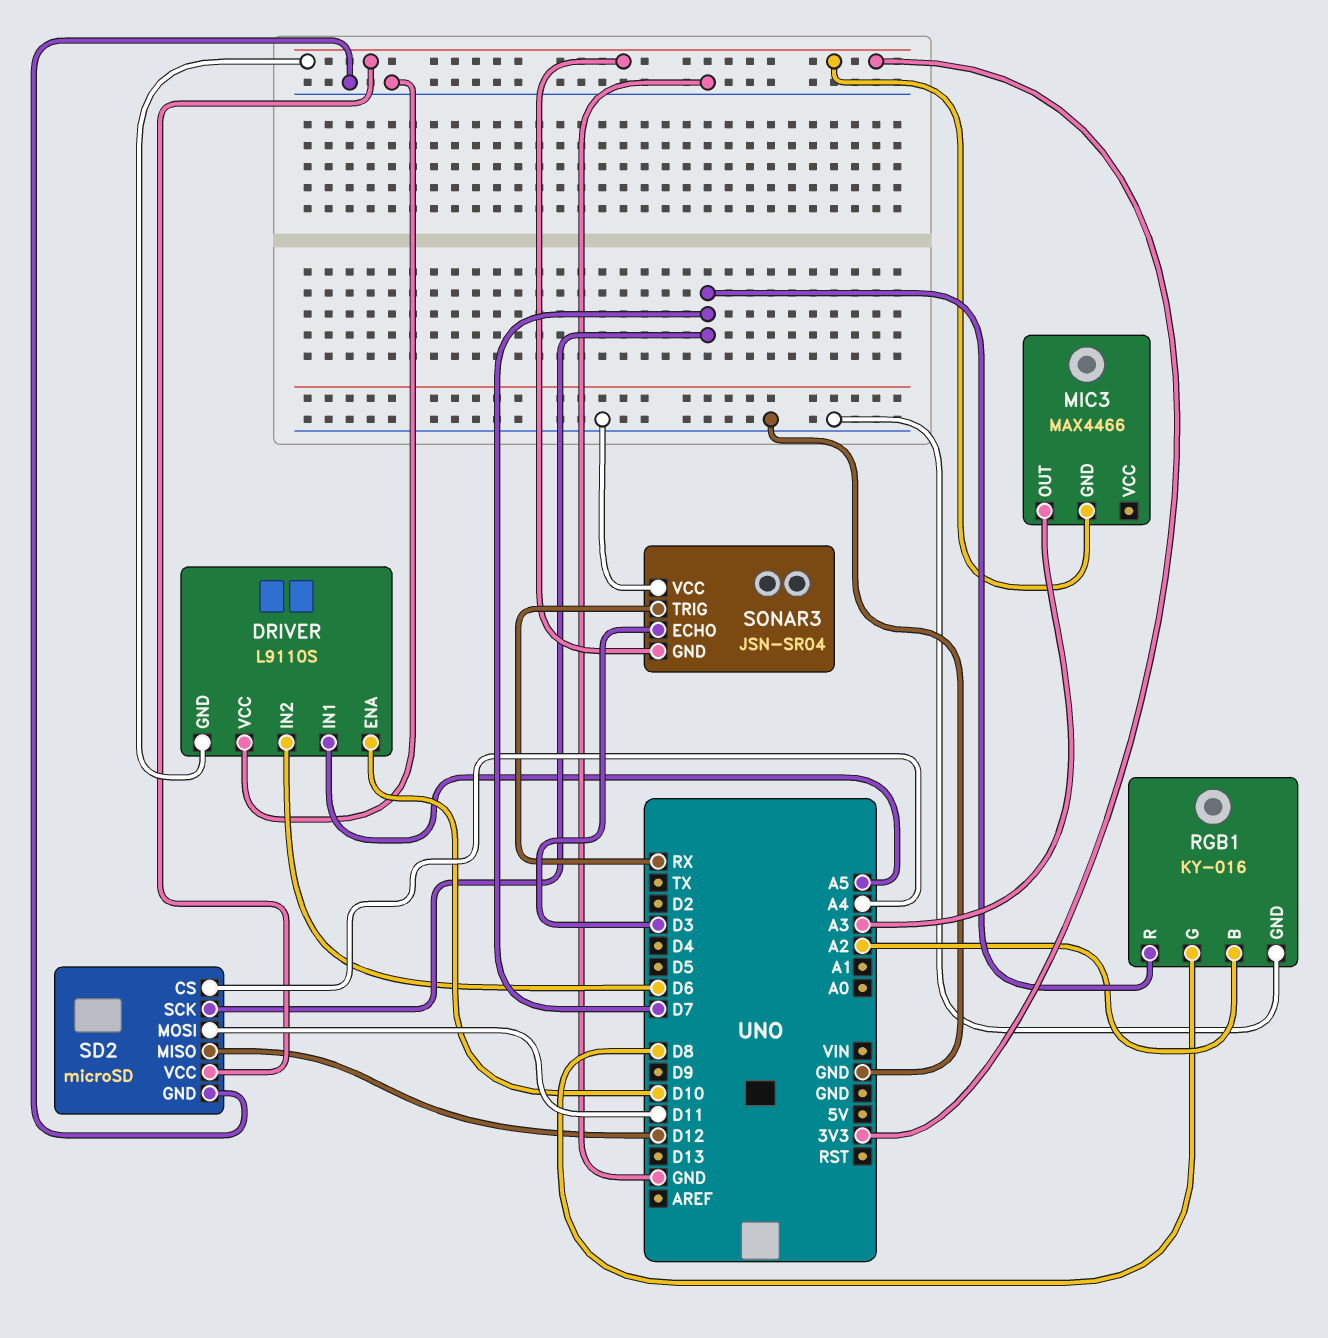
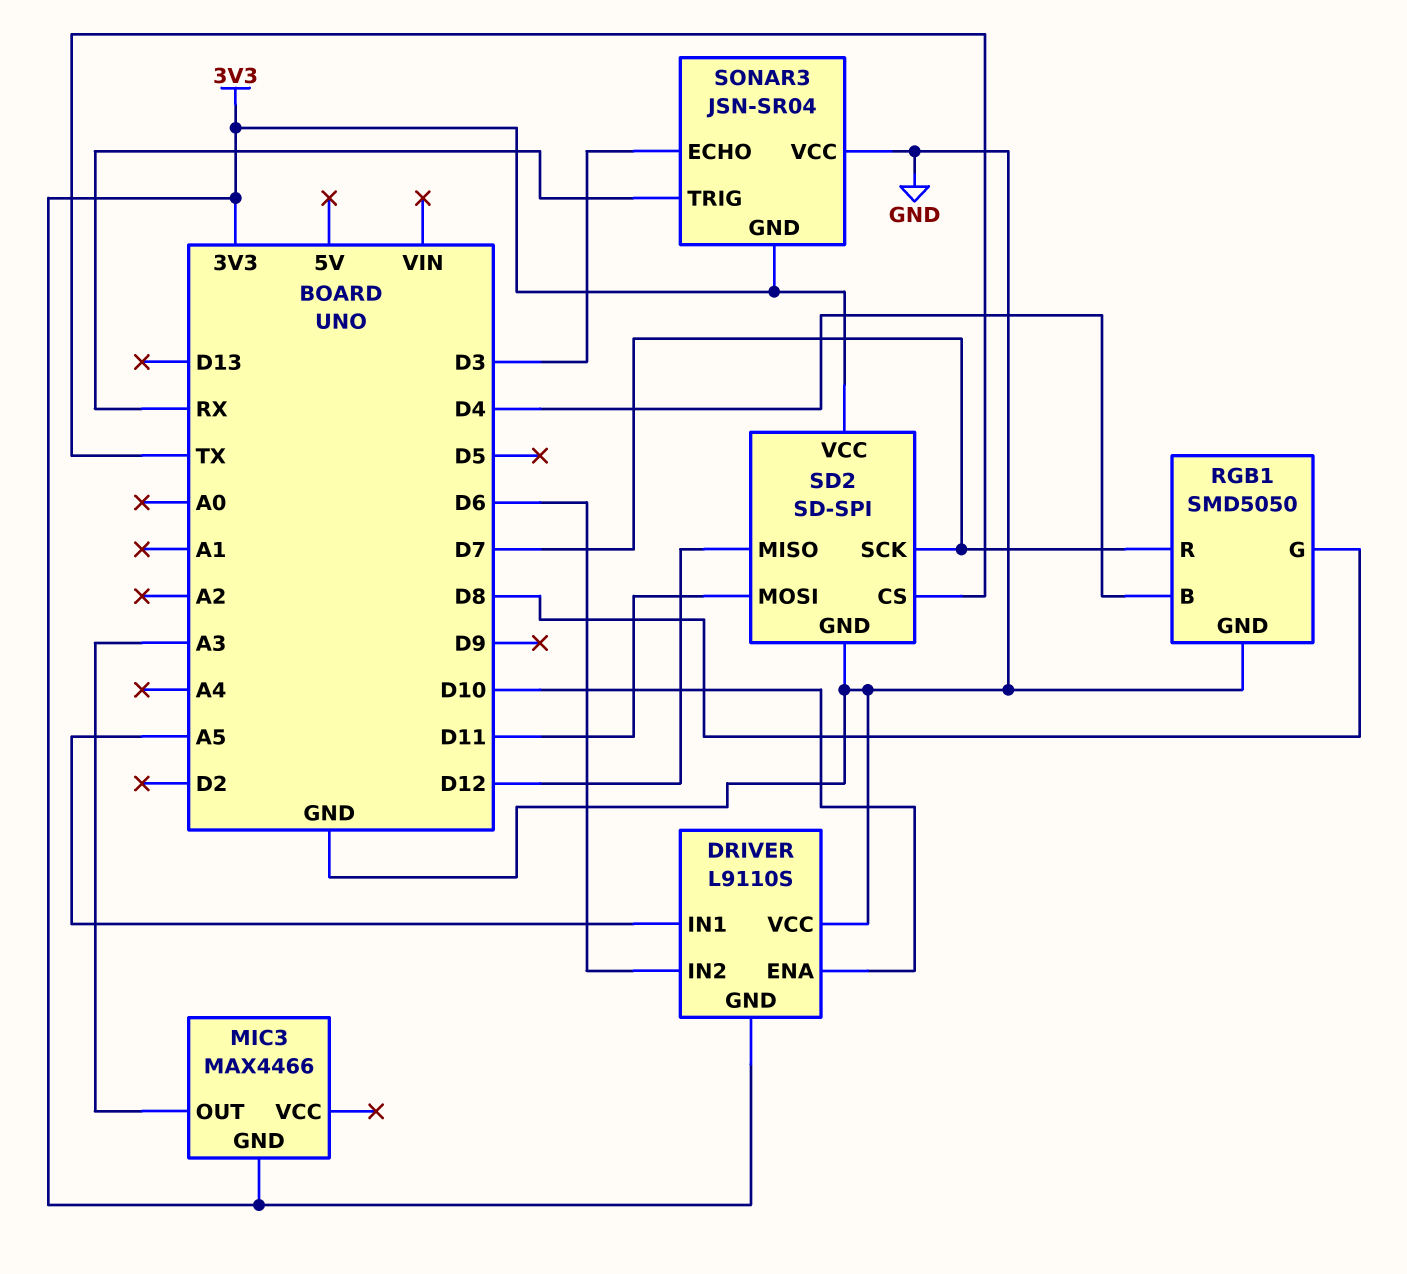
RGB1: KY-016 -> SMD5050
RGB1 pin B: A2 -> D4
SD2: microSD -> SD-SPI
SD2 pin CS: A4 -> TX

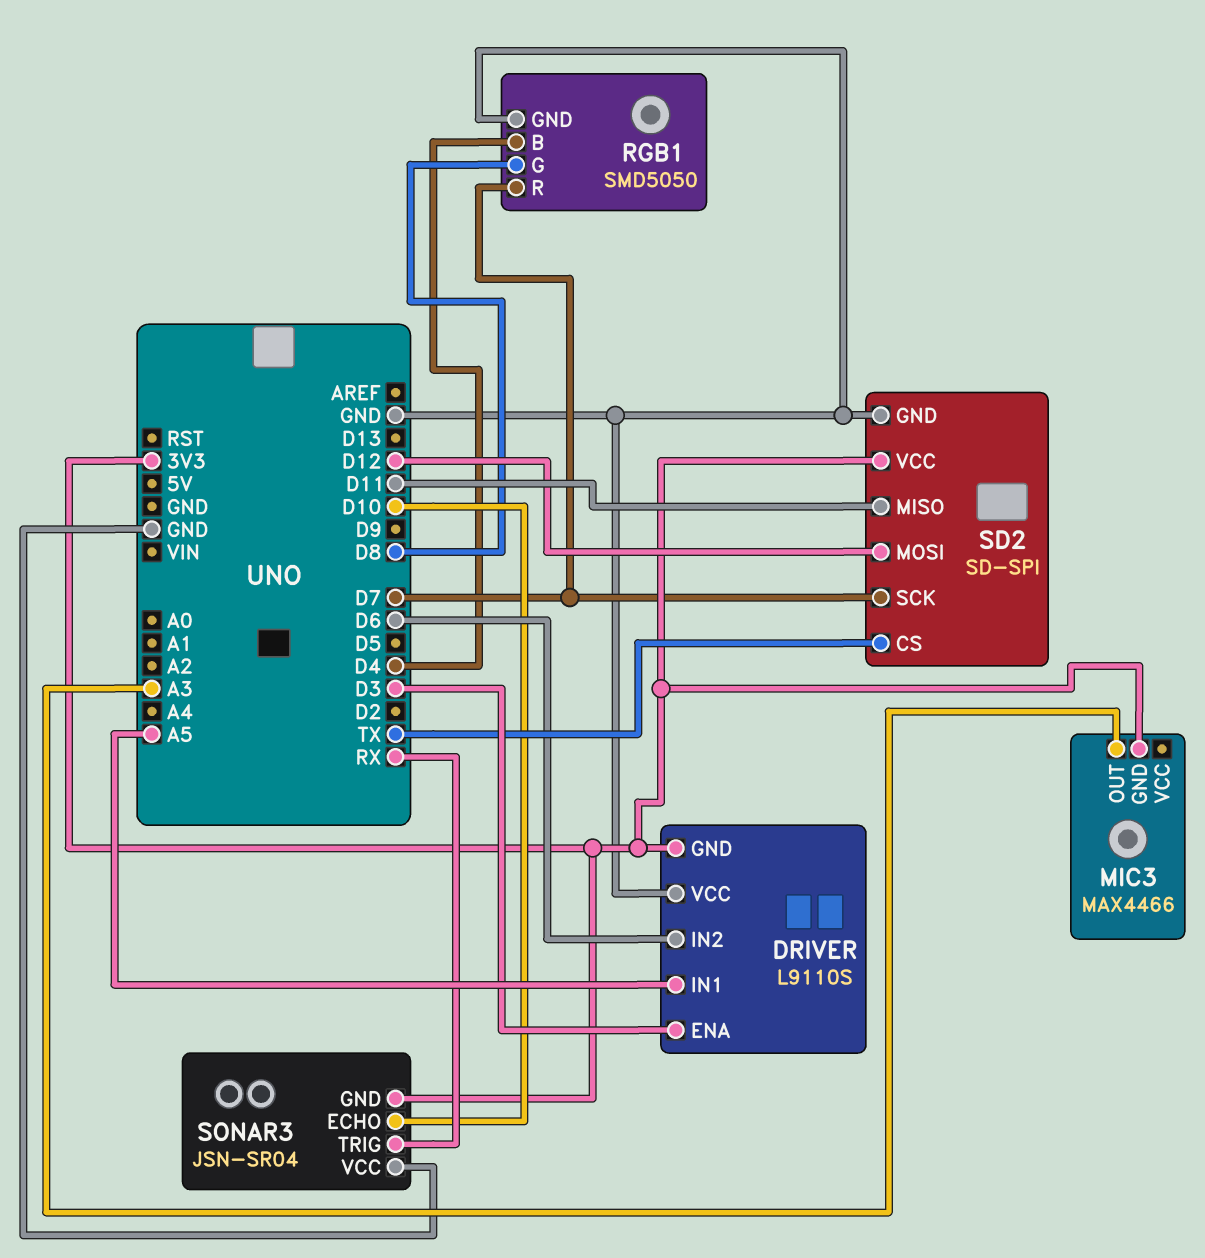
DRIVER pin ENA: D10 -> D3
SD2 pin MISO: D12 -> D11
SD2 pin MOSI: D11 -> D12
SONAR3 pin ECHO: D3 -> D10

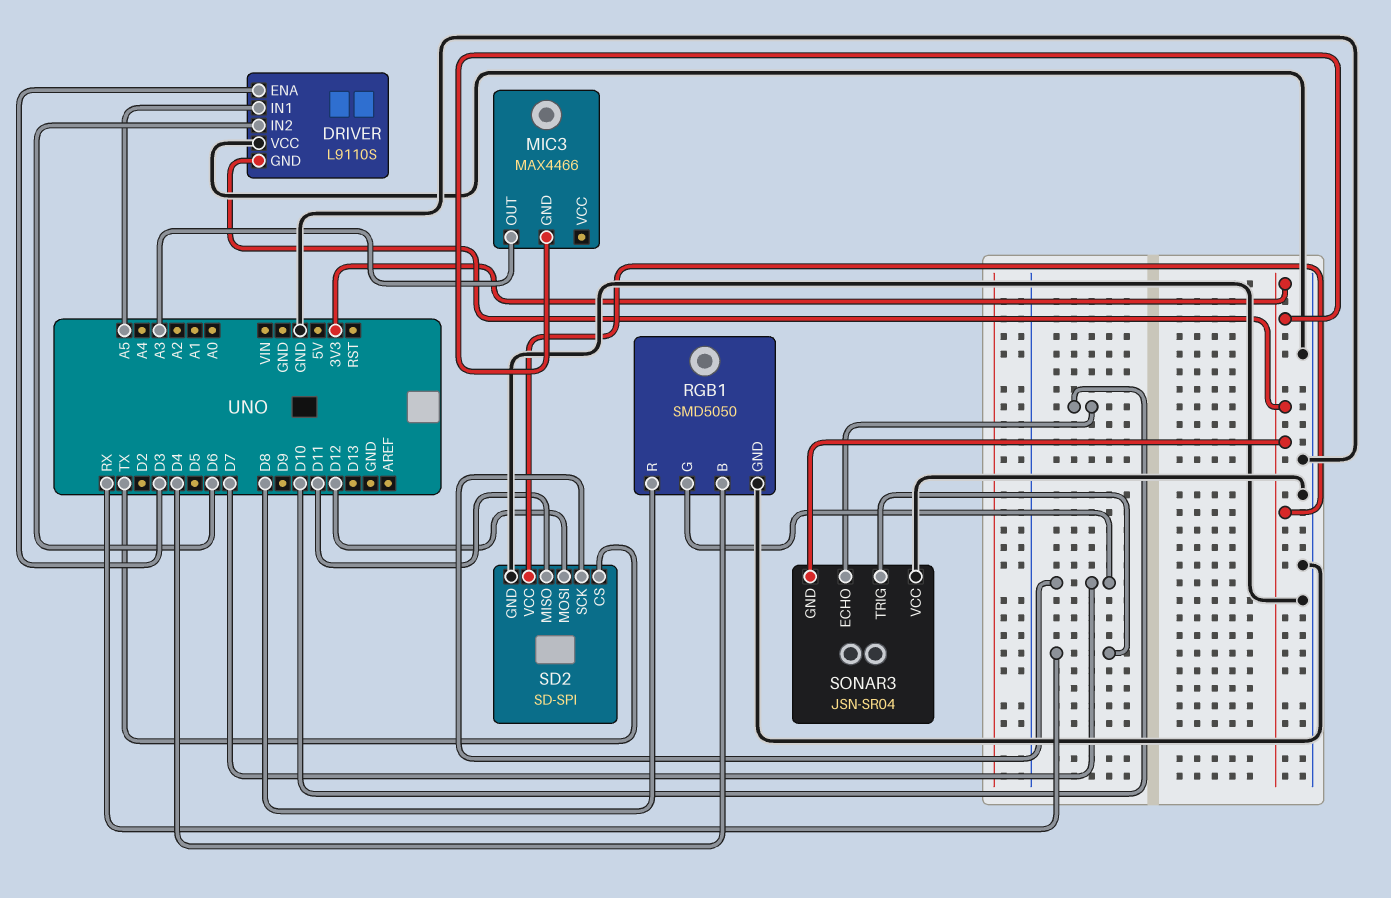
RGB1 pin G: D8 -> D7
RGB1 pin R: D7 -> D8

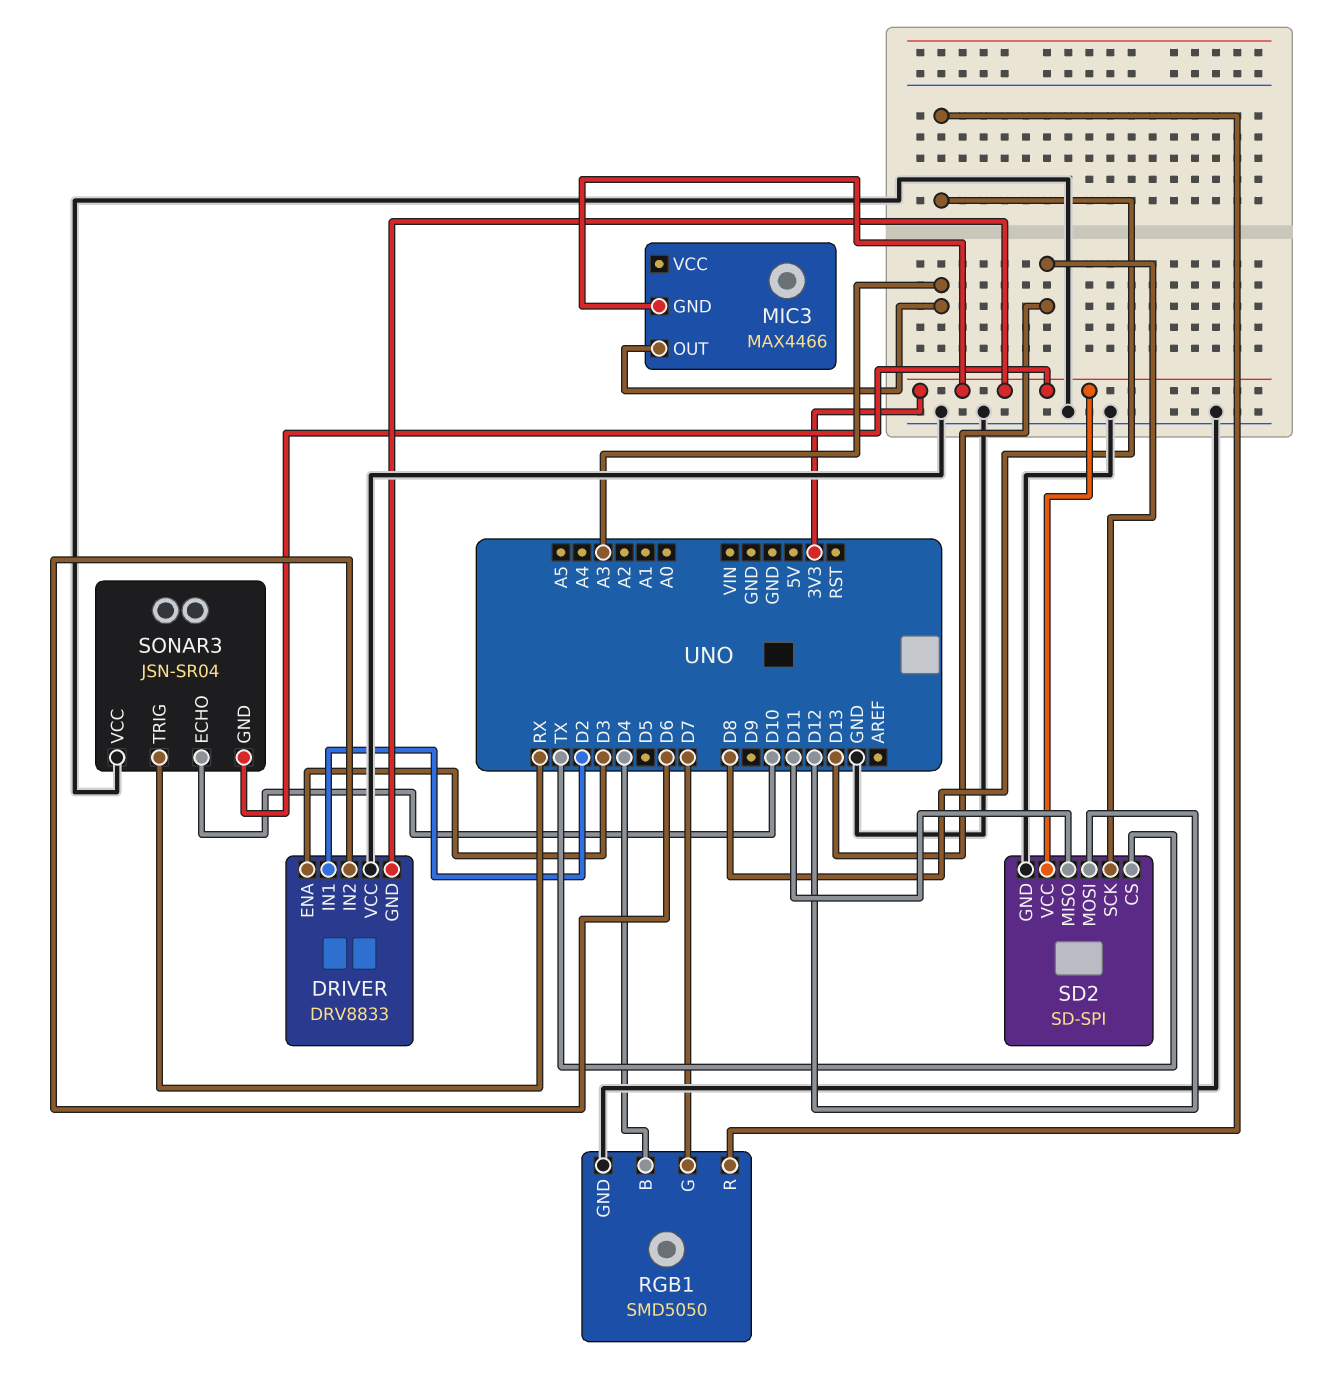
DRIVER: L9110S -> DRV8833
DRIVER pin IN1: A5 -> D2
SD2 pin SCK: D7 -> D13

